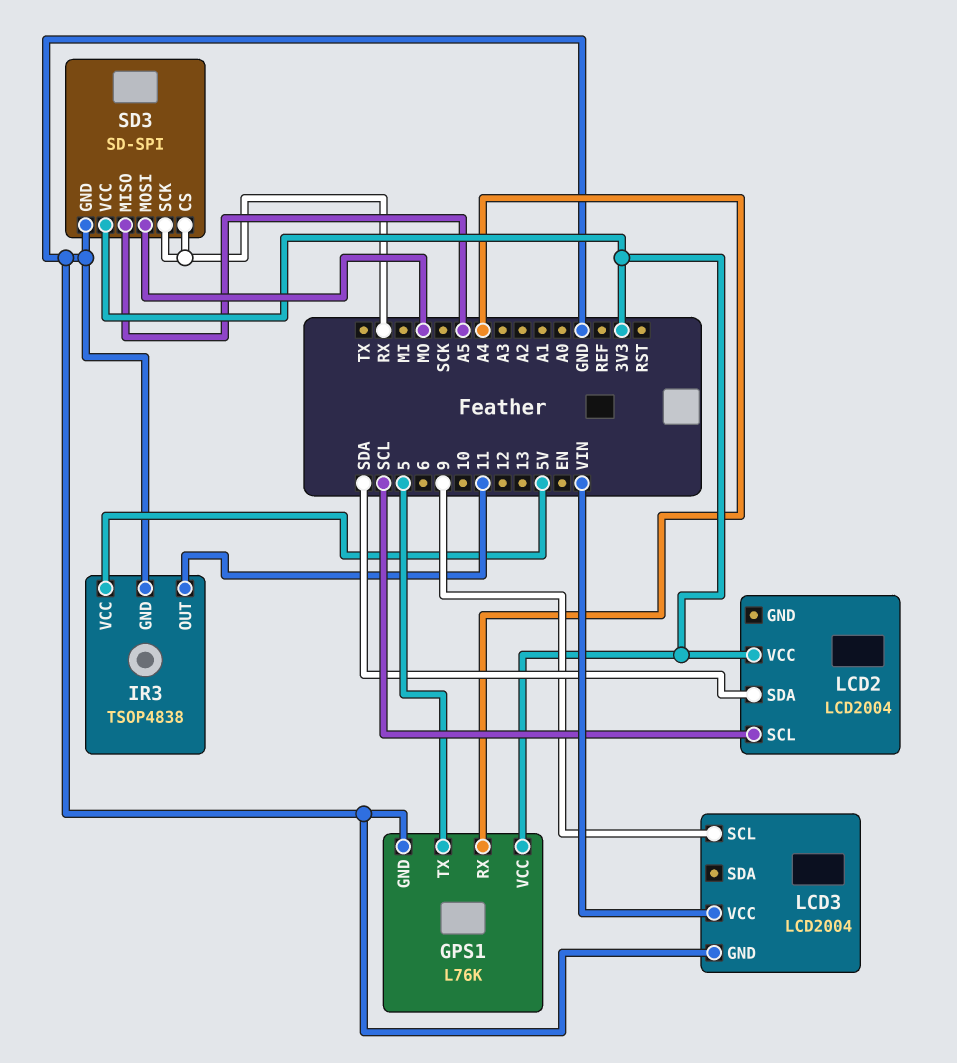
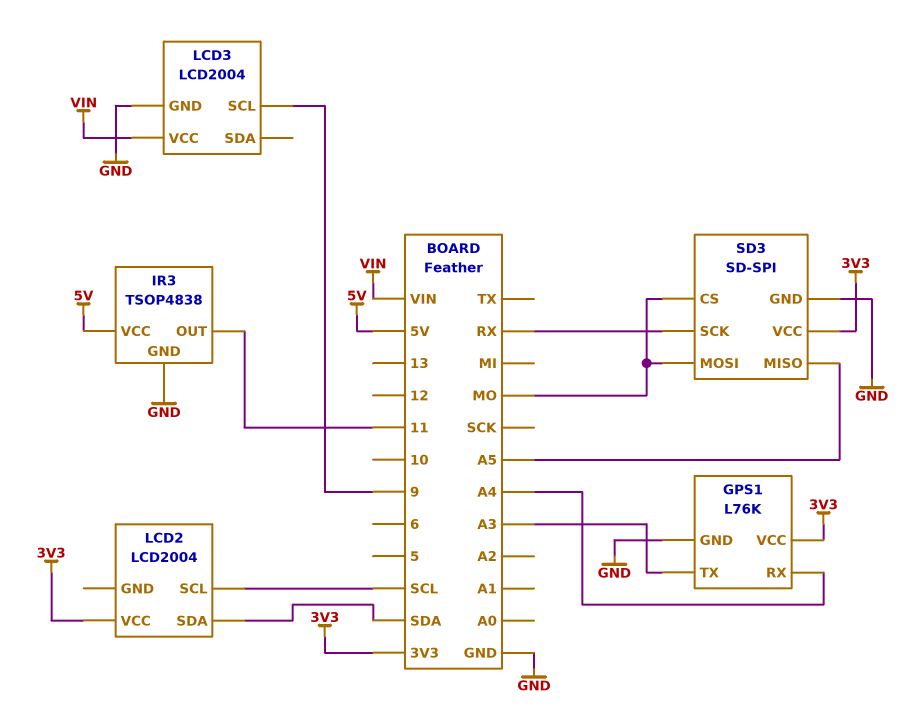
GPS1 pin TX: 5 -> A3
SD3 pin CS: RX -> MO

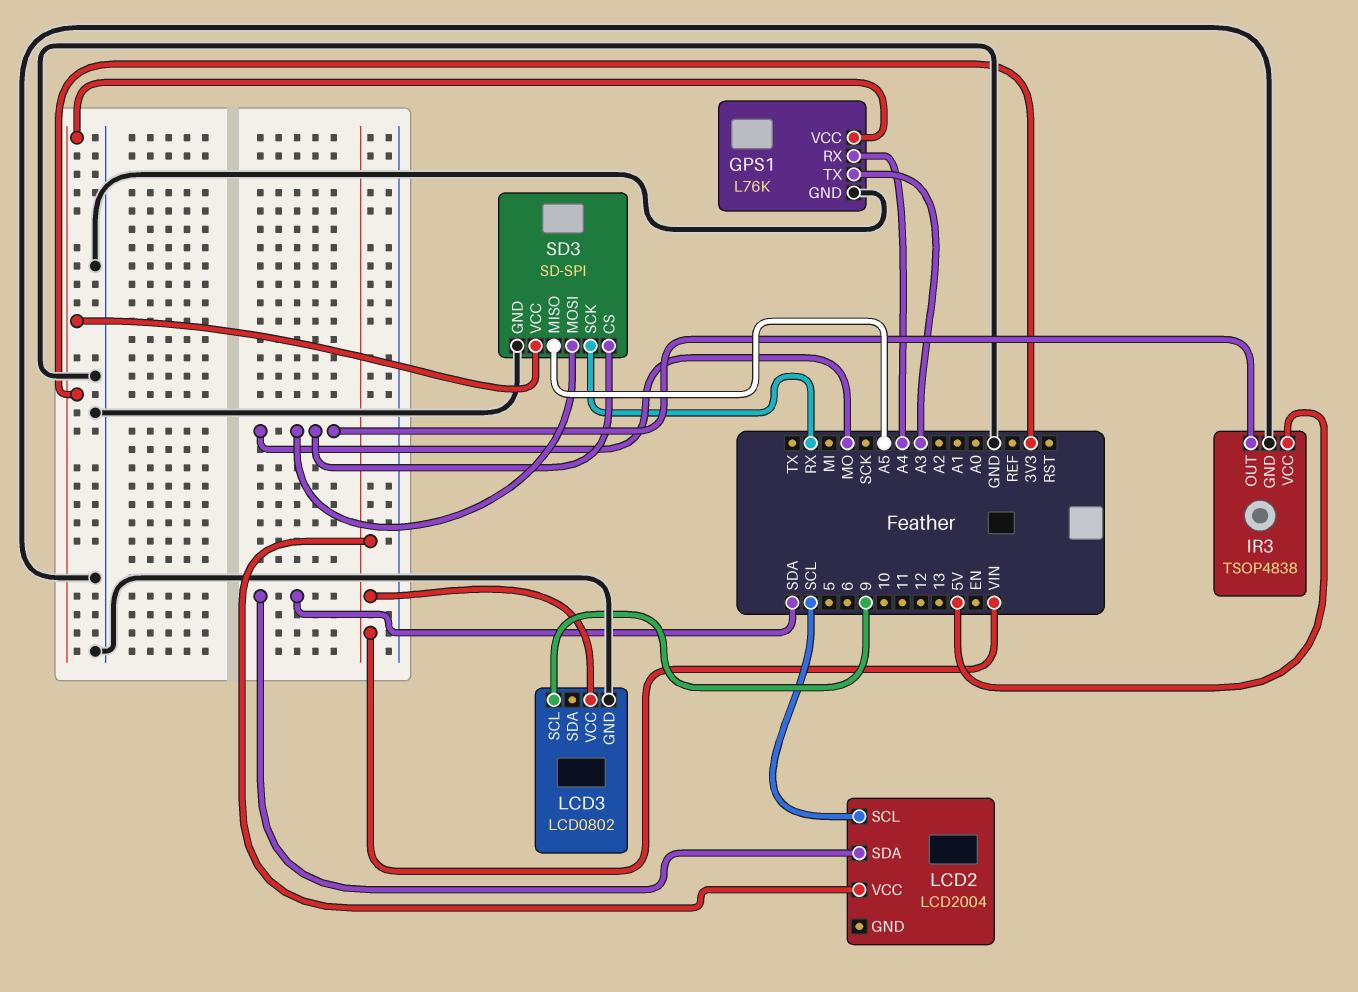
IR3 pin OUT: 11 -> MO
LCD2 pin VCC: 3V3 -> VIN
LCD3: LCD2004 -> LCD0802

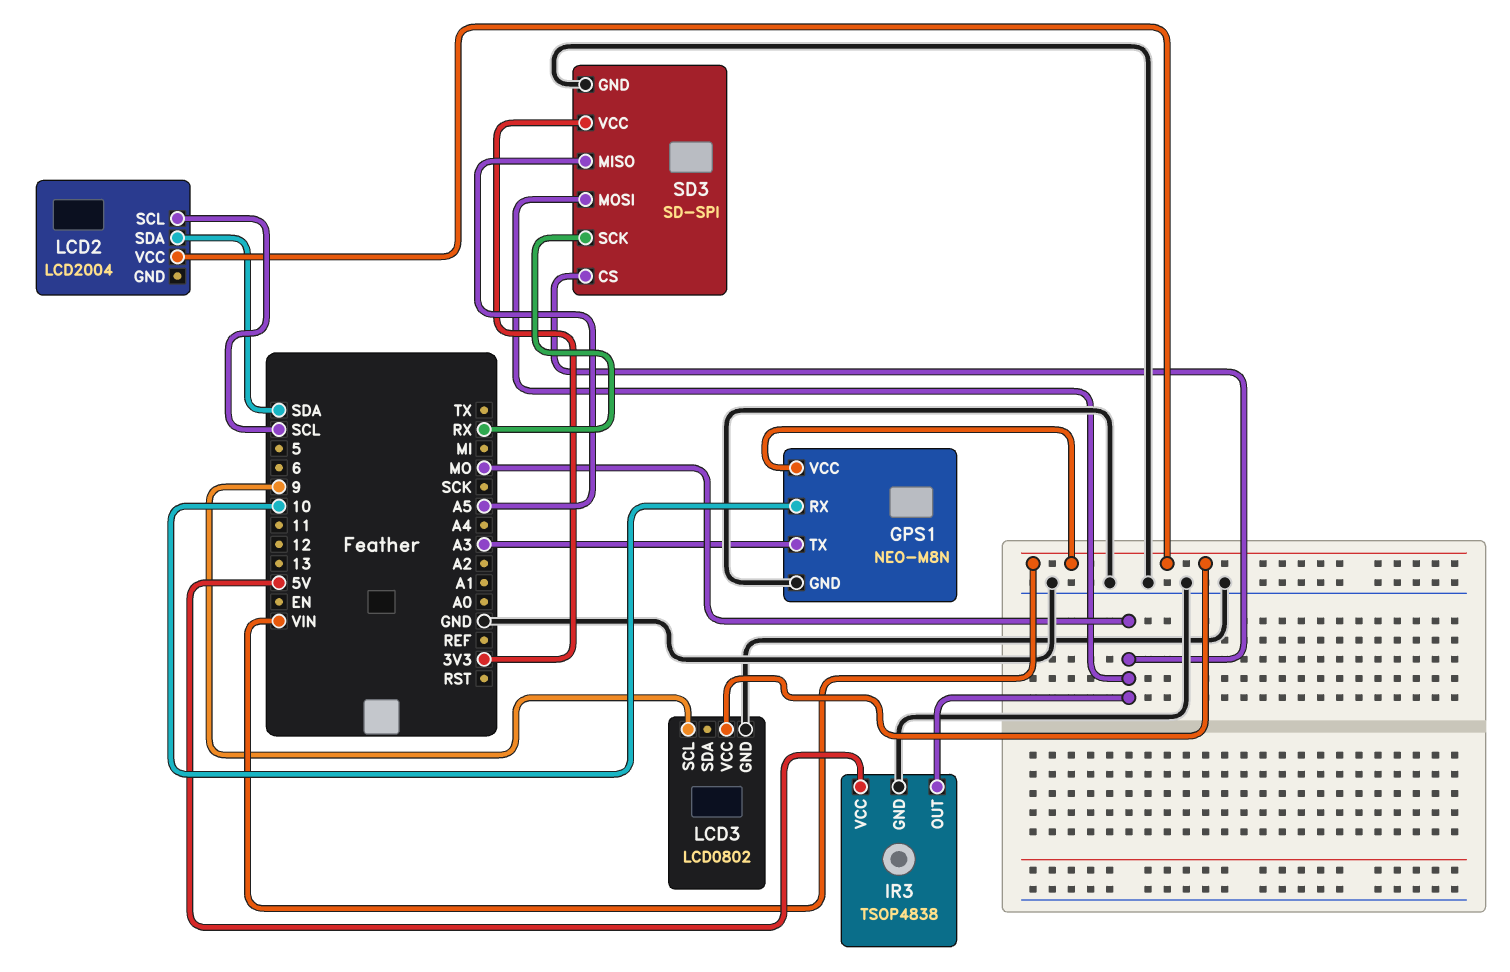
GPS1: L76K -> NEO-M8N
GPS1 pin RX: A4 -> 10
GPS1 pin VCC: 3V3 -> VIN

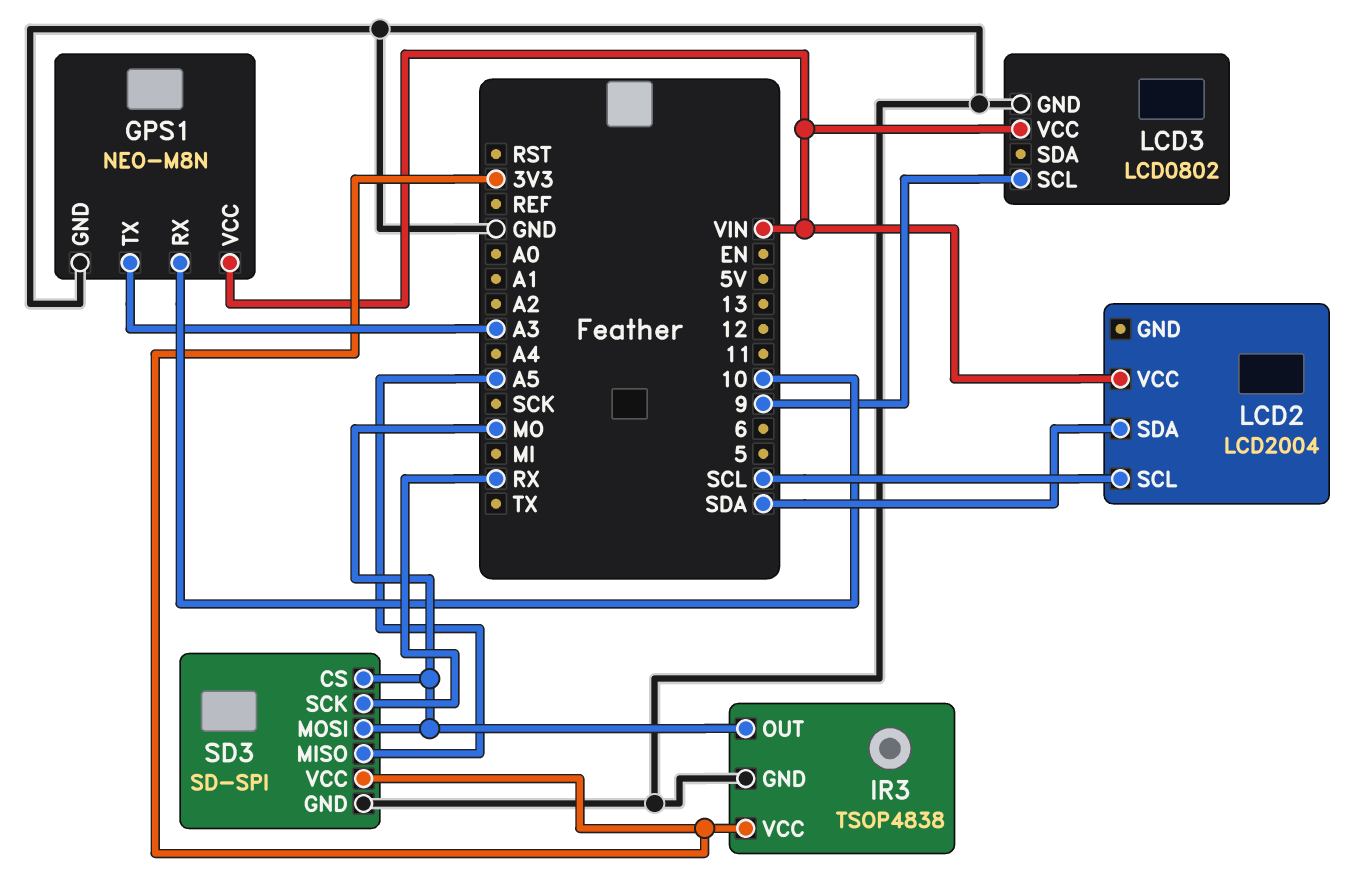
IR3 pin VCC: 5V -> 3V3

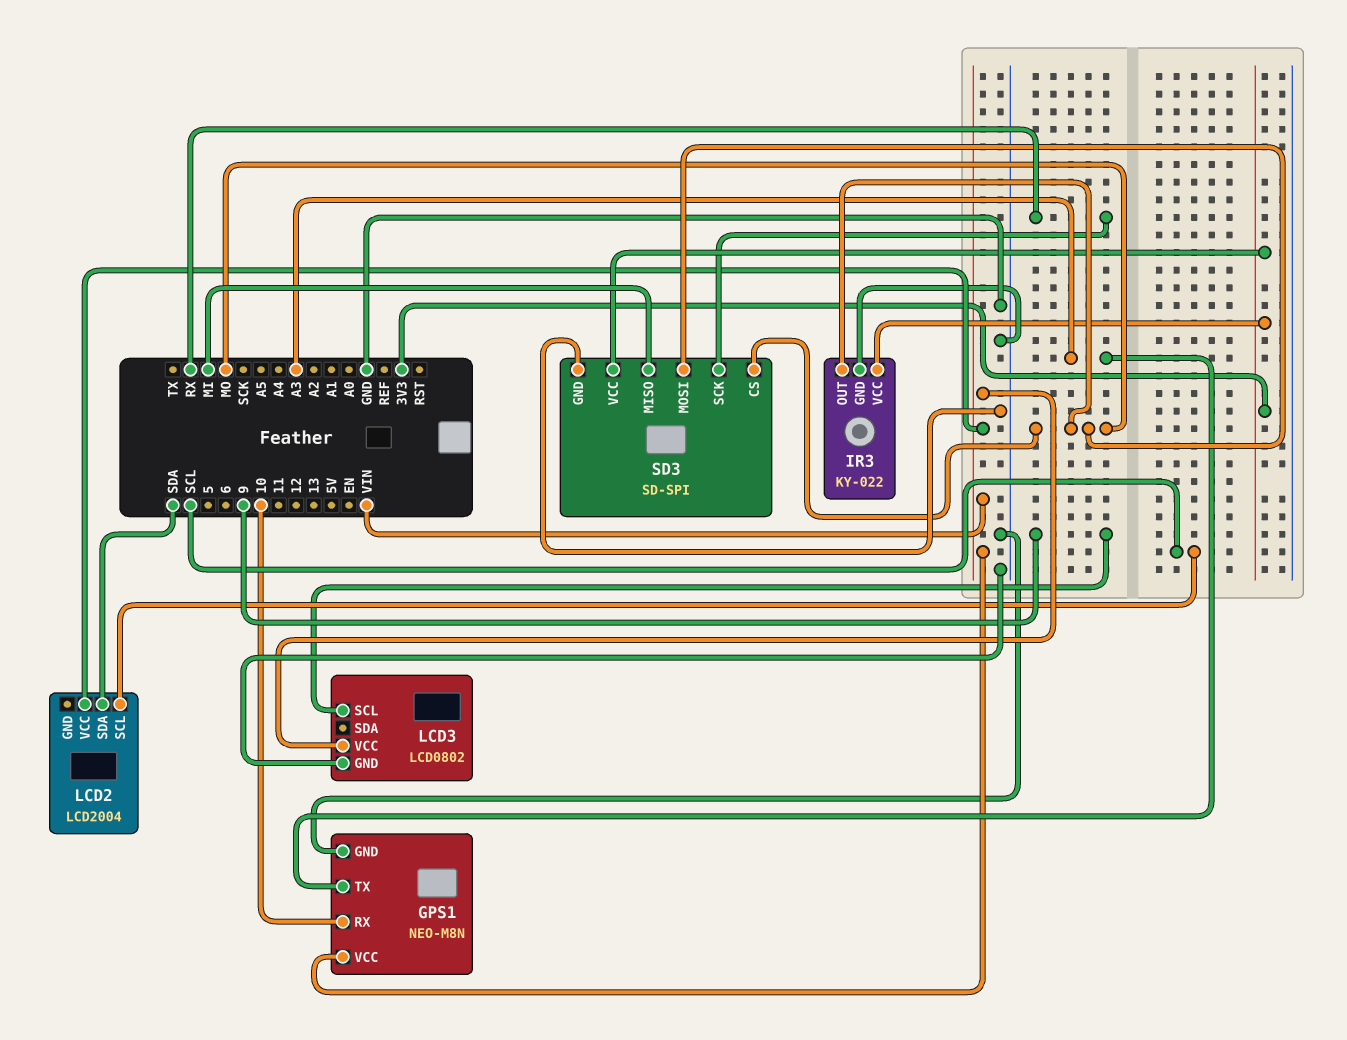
IR3: TSOP4838 -> KY-022
SD3 pin MISO: A5 -> MI

